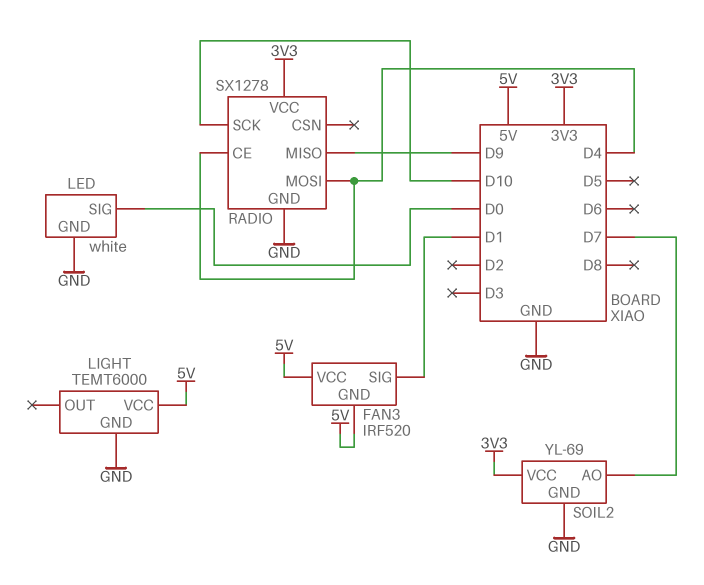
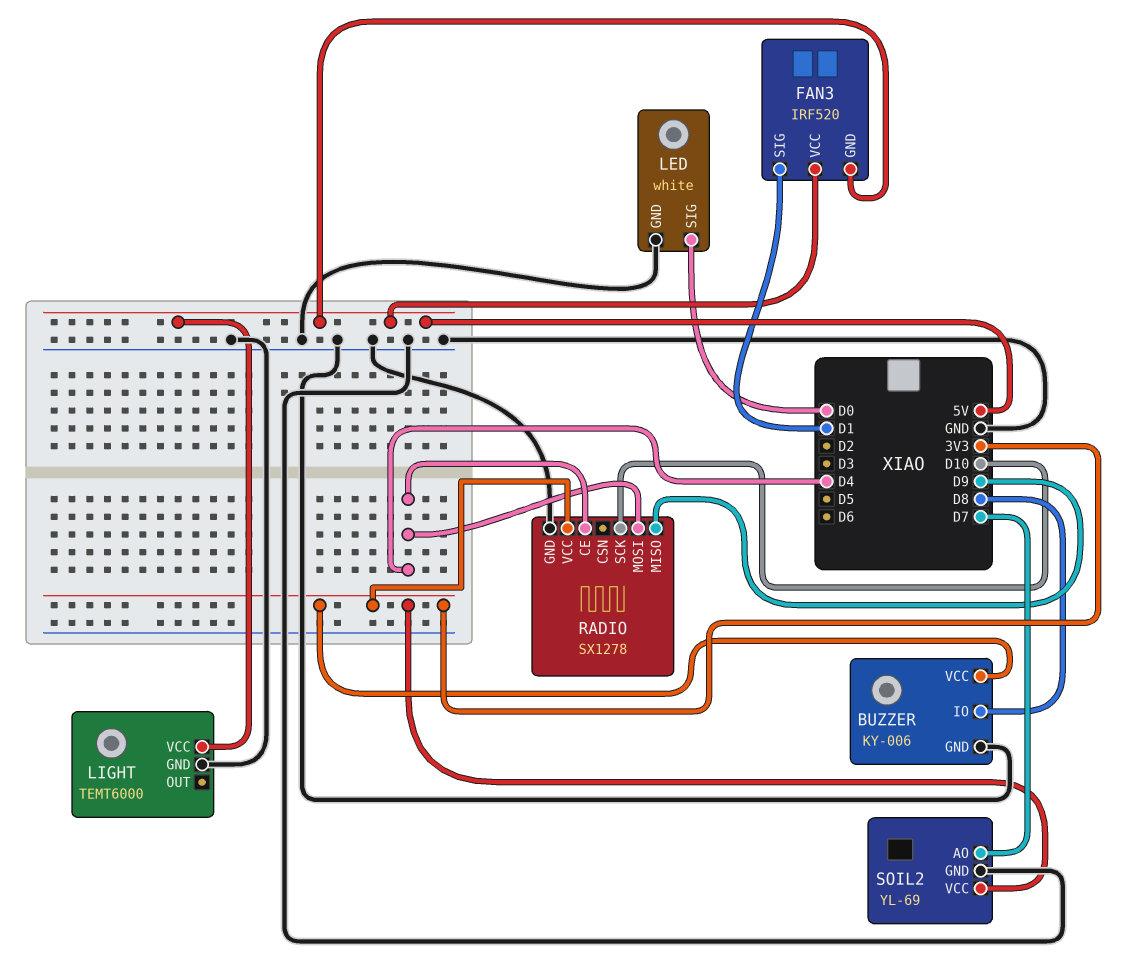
BUZZER: none -> KY-006
BUZZER pin GND: none -> GND
BUZZER pin IO: none -> D8
BUZZER pin VCC: none -> 3V3

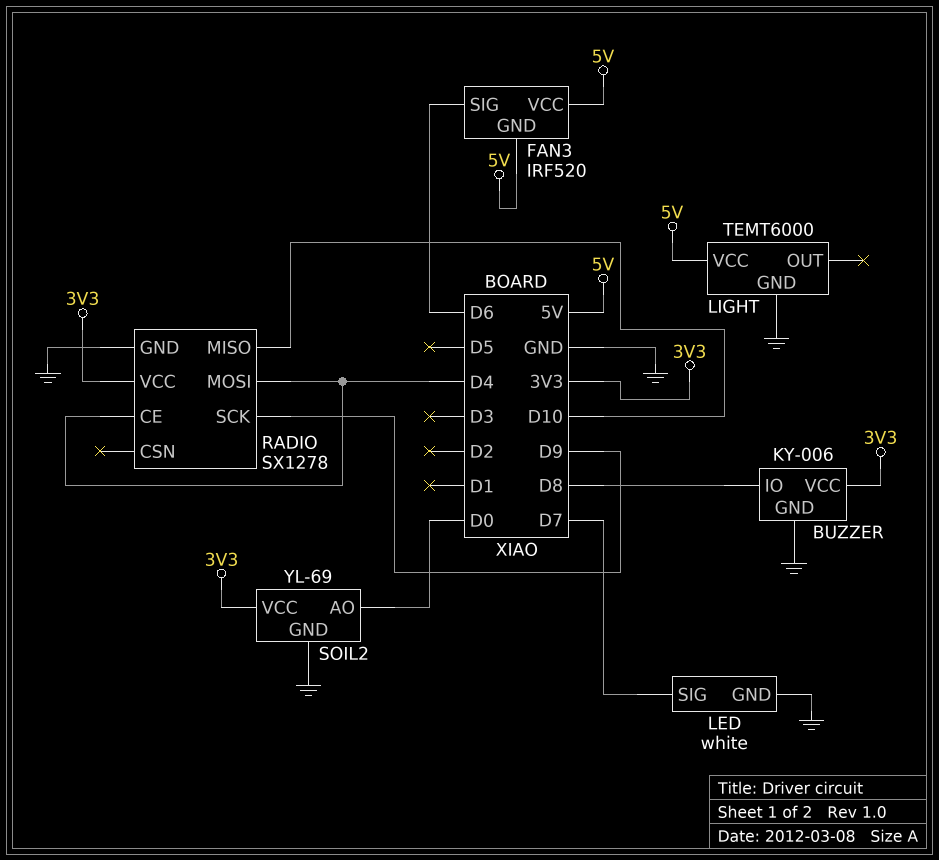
FAN3 pin SIG: D1 -> D6
LED pin SIG: D0 -> D7
RADIO pin MISO: D9 -> D10
RADIO pin SCK: D10 -> D9
SOIL2 pin AO: D7 -> D0

